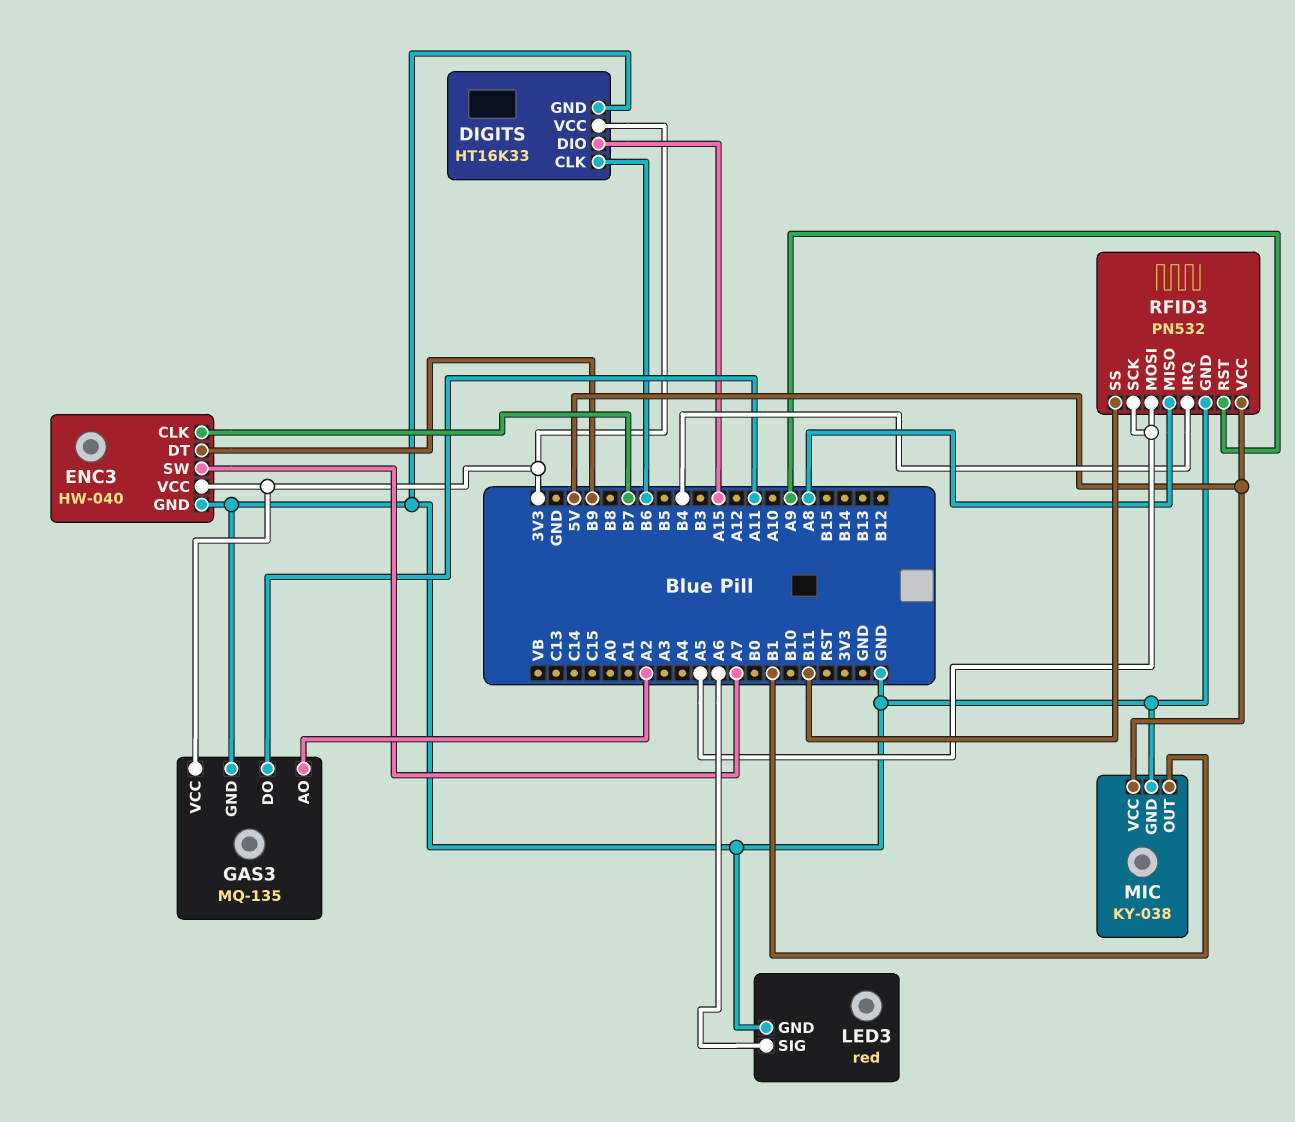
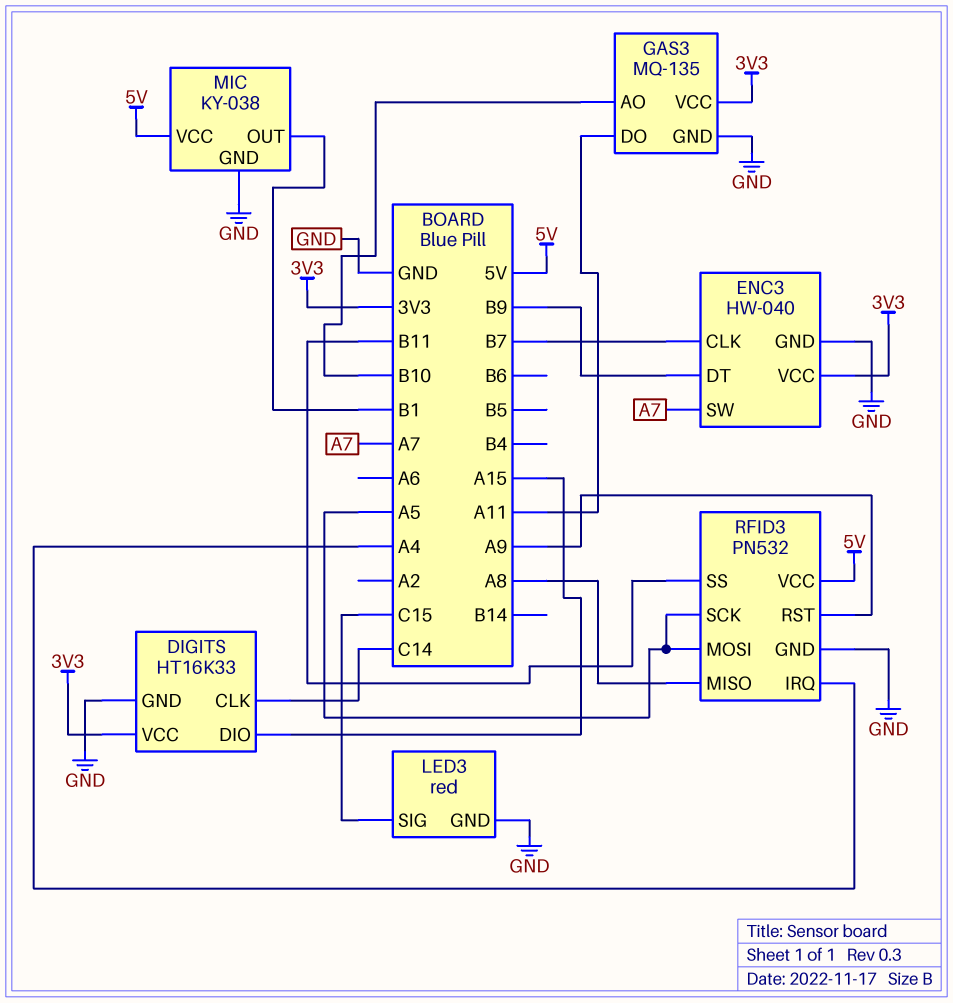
DIGITS pin CLK: B6 -> C14
GAS3 pin AO: A2 -> B10
LED3 pin SIG: A6 -> C15
RFID3 pin IRQ: B4 -> A4

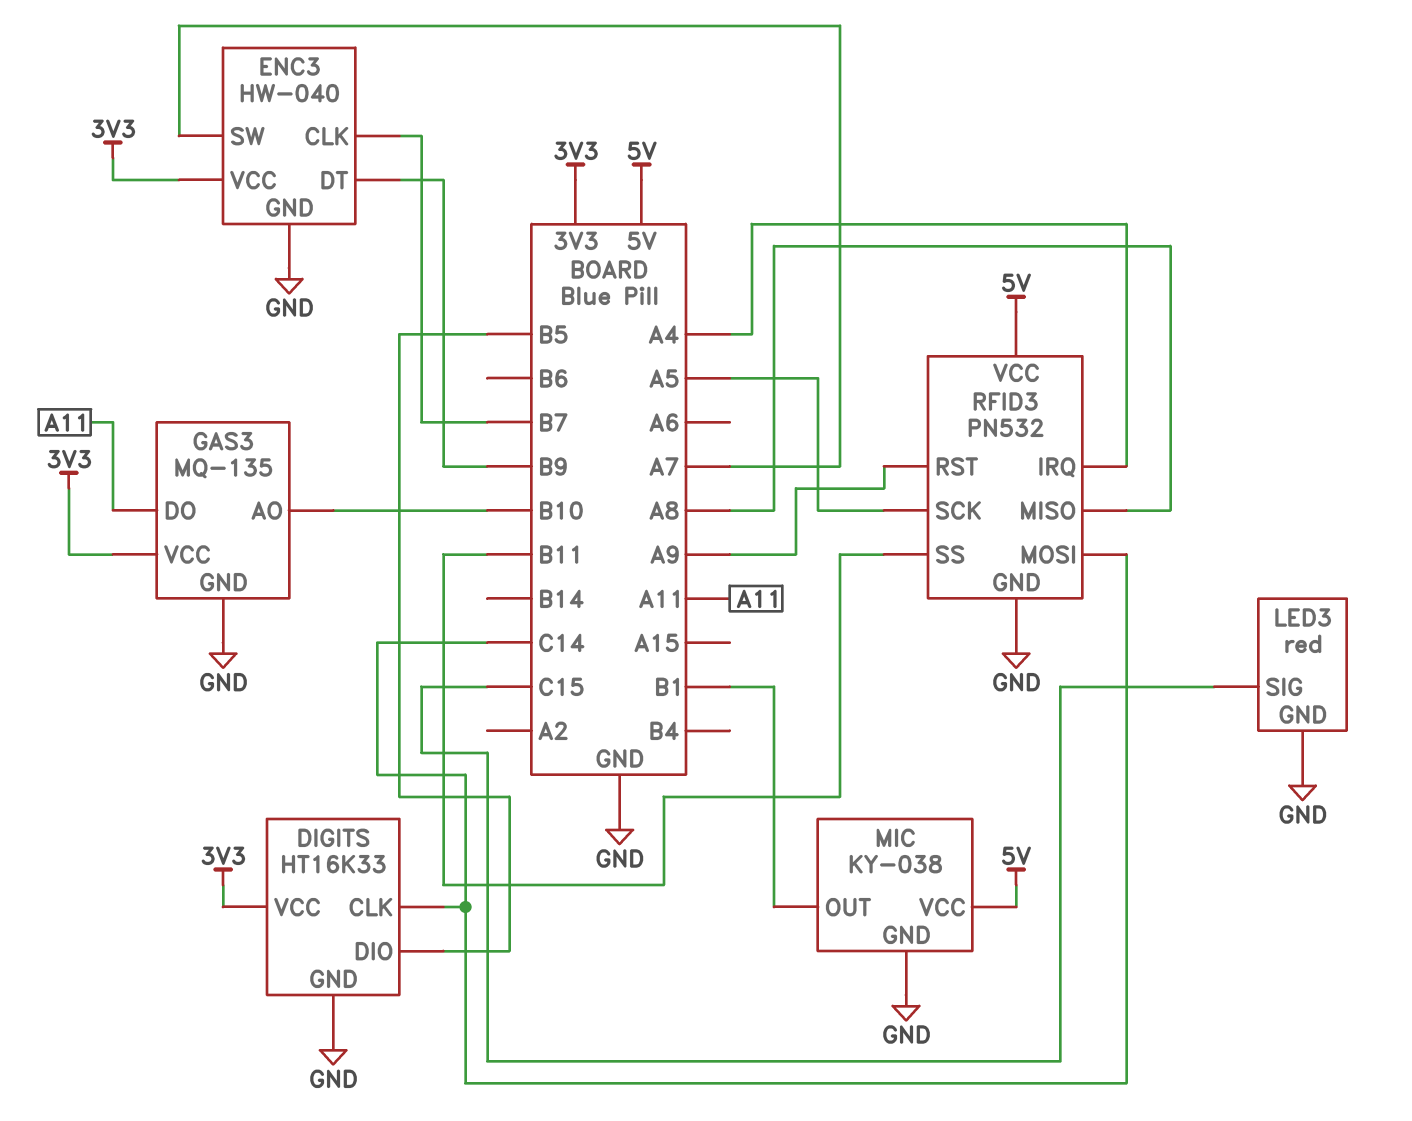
DIGITS pin DIO: A15 -> B5
RFID3 pin MOSI: A5 -> C14

